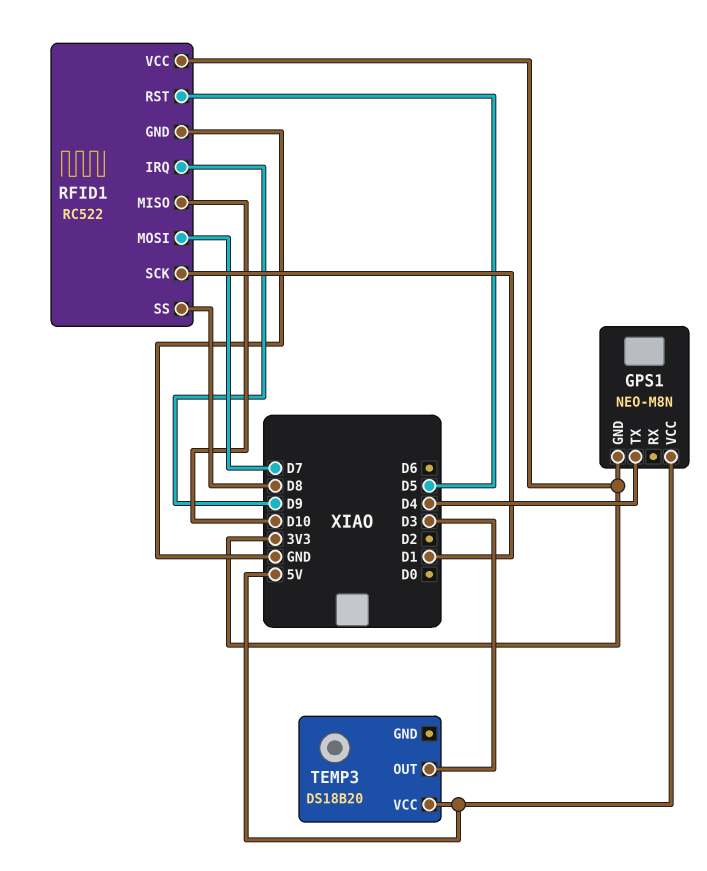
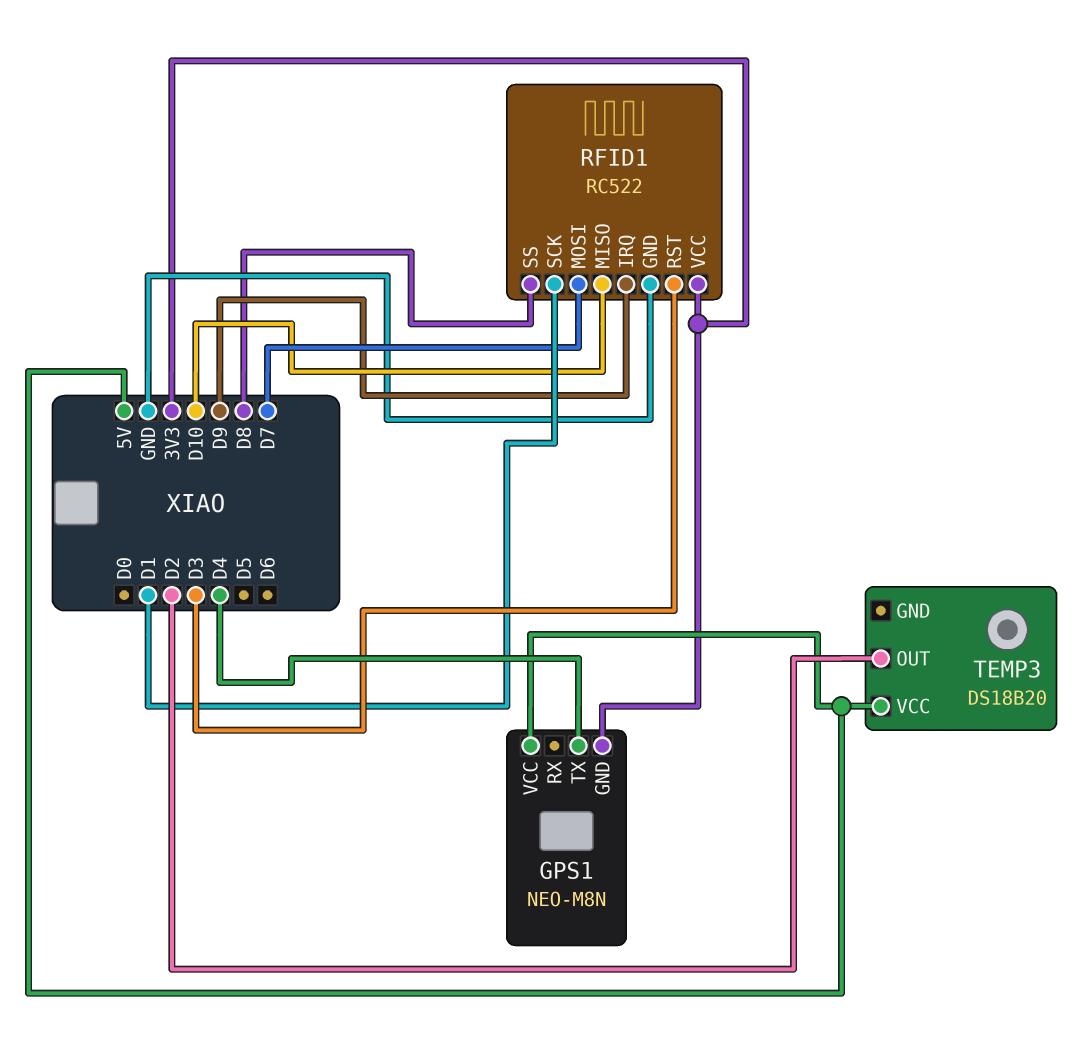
RFID1 pin RST: D5 -> D3
TEMP3 pin OUT: D3 -> D2

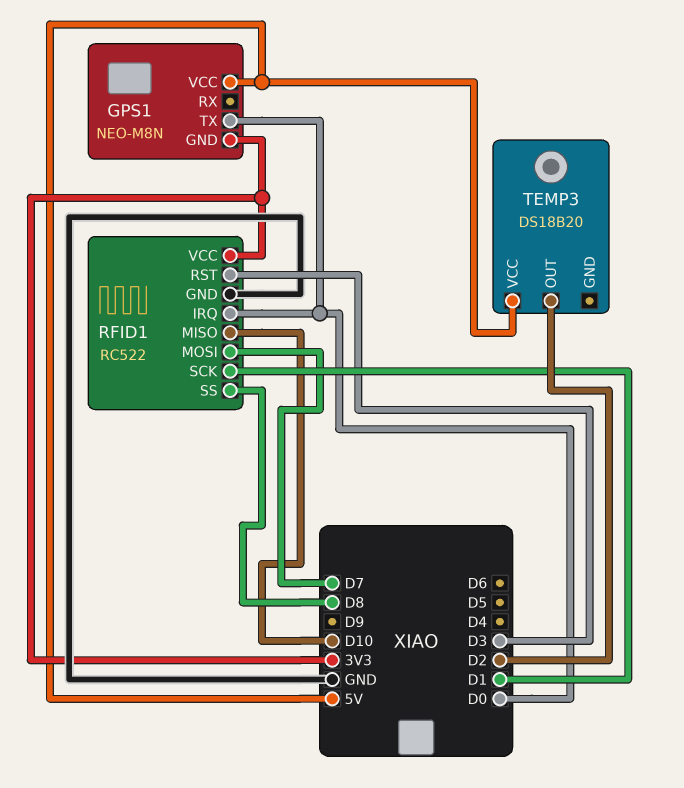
GPS1 pin TX: D4 -> D0
RFID1 pin IRQ: D9 -> D0

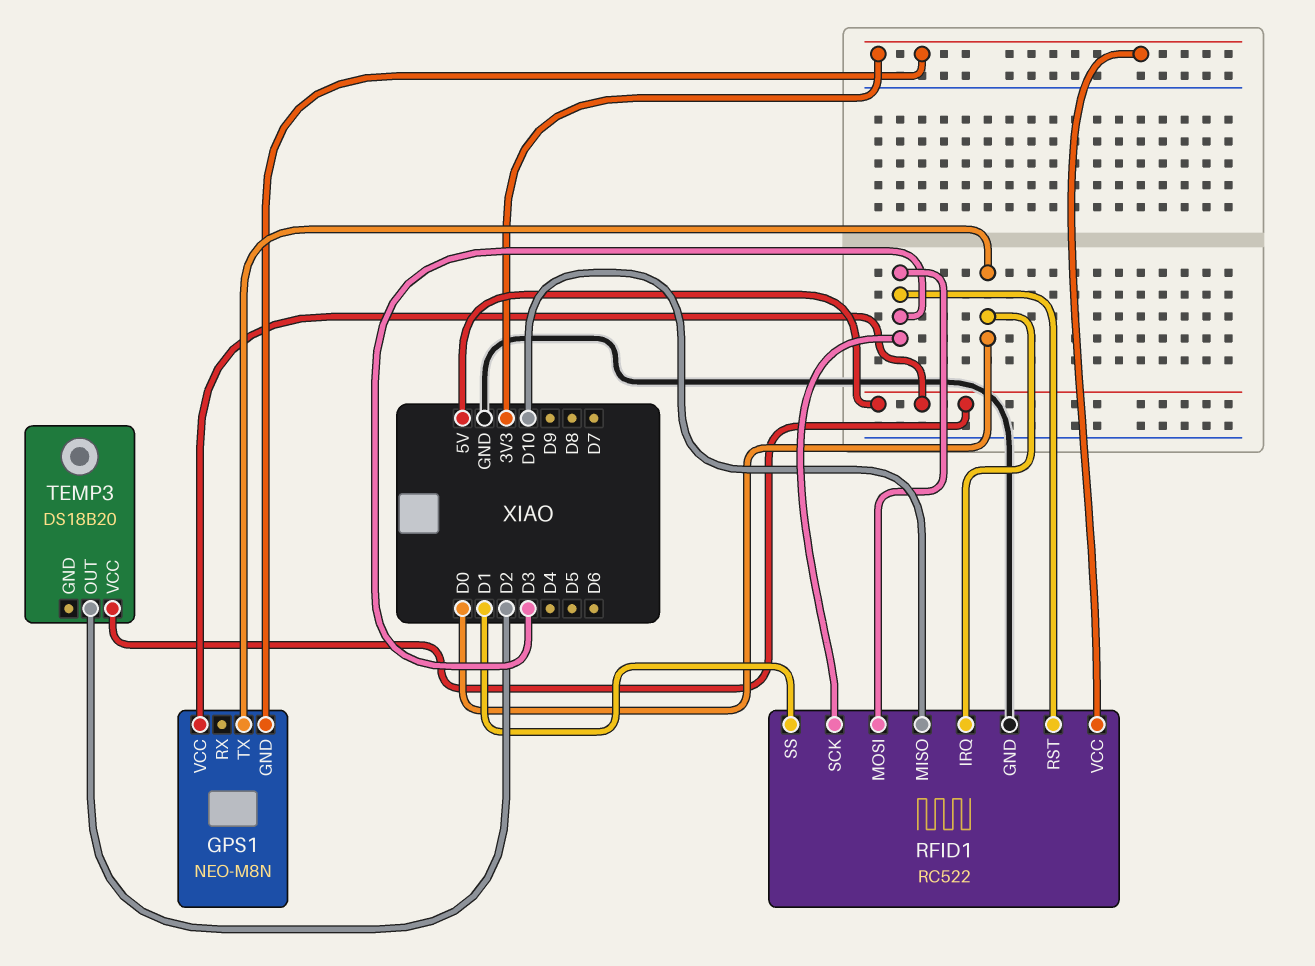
RFID1 pin MOSI: D7 -> D3
RFID1 pin SCK: D1 -> D3
RFID1 pin SS: D8 -> D1

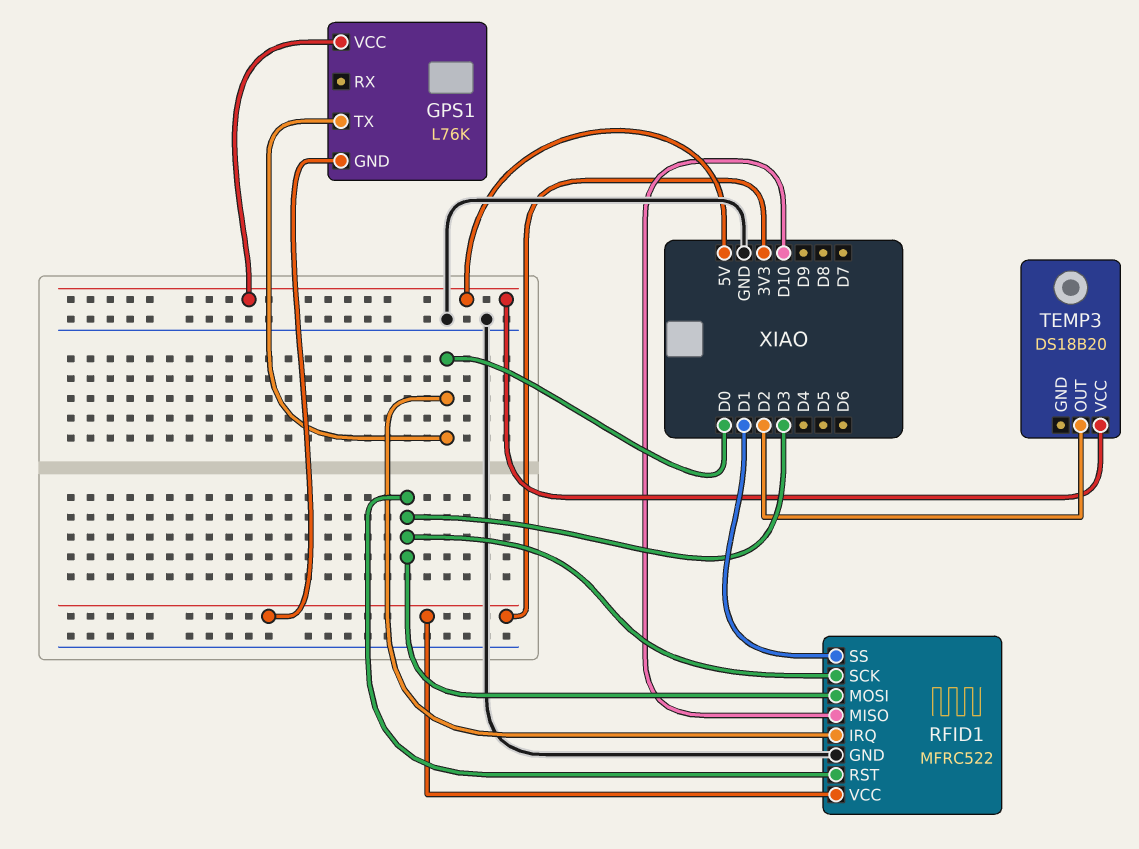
GPS1: NEO-M8N -> L76K
RFID1: RC522 -> MFRC522

